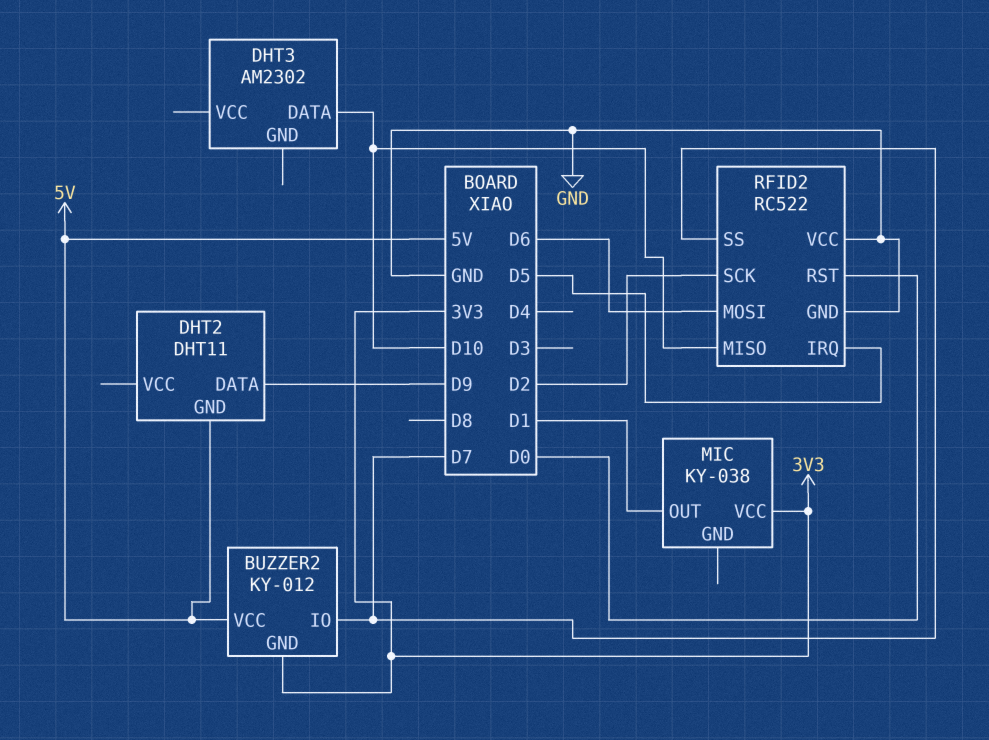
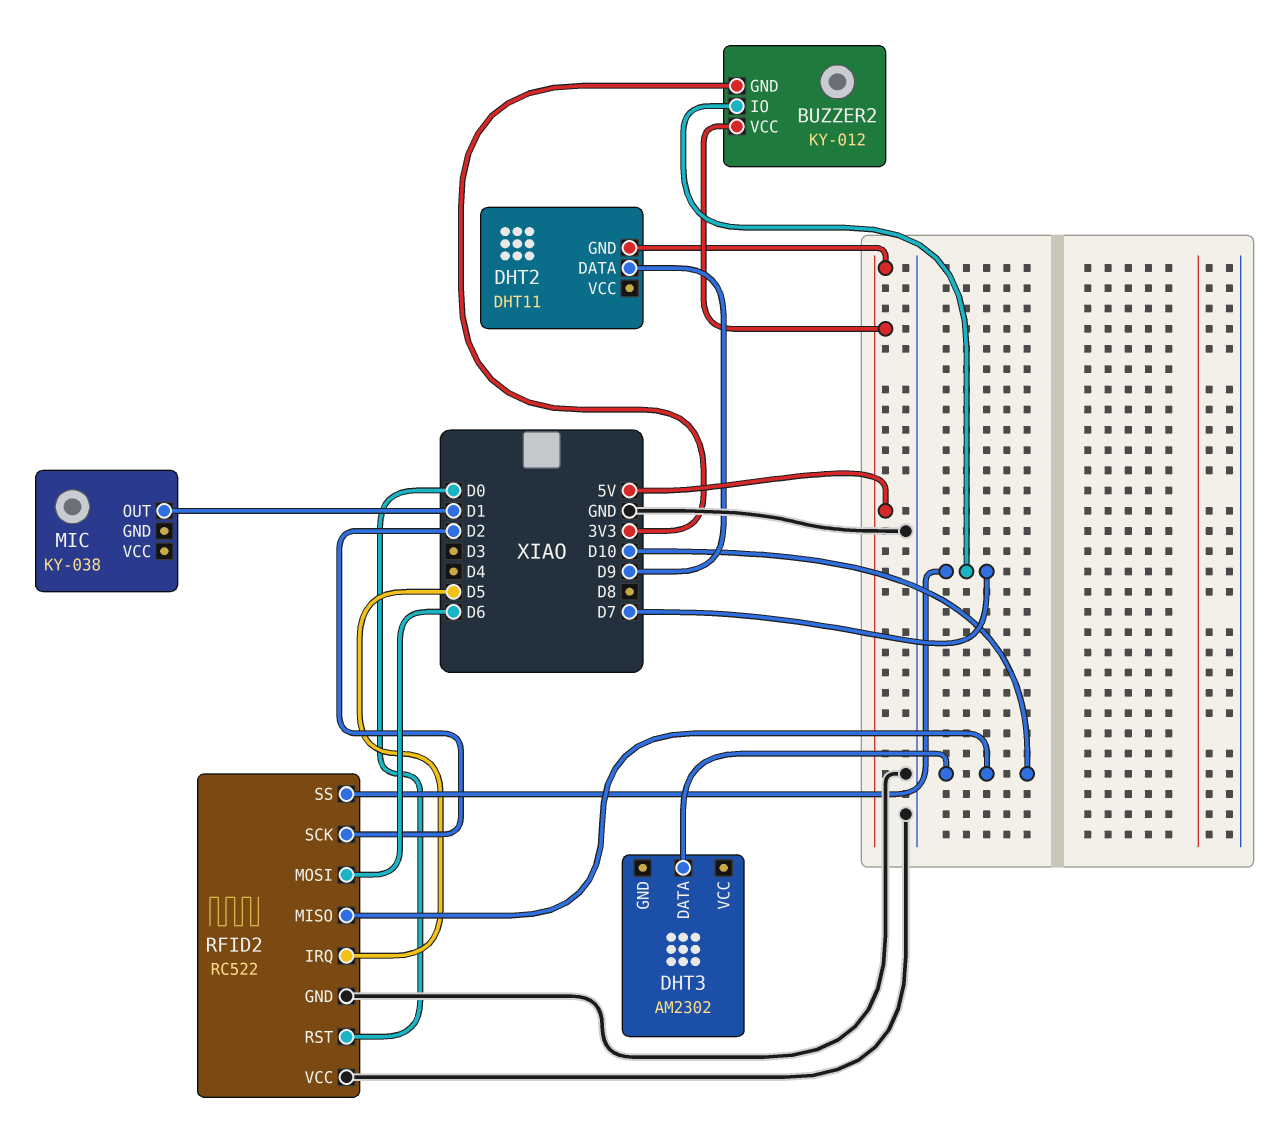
MIC pin VCC: 3V3 -> none

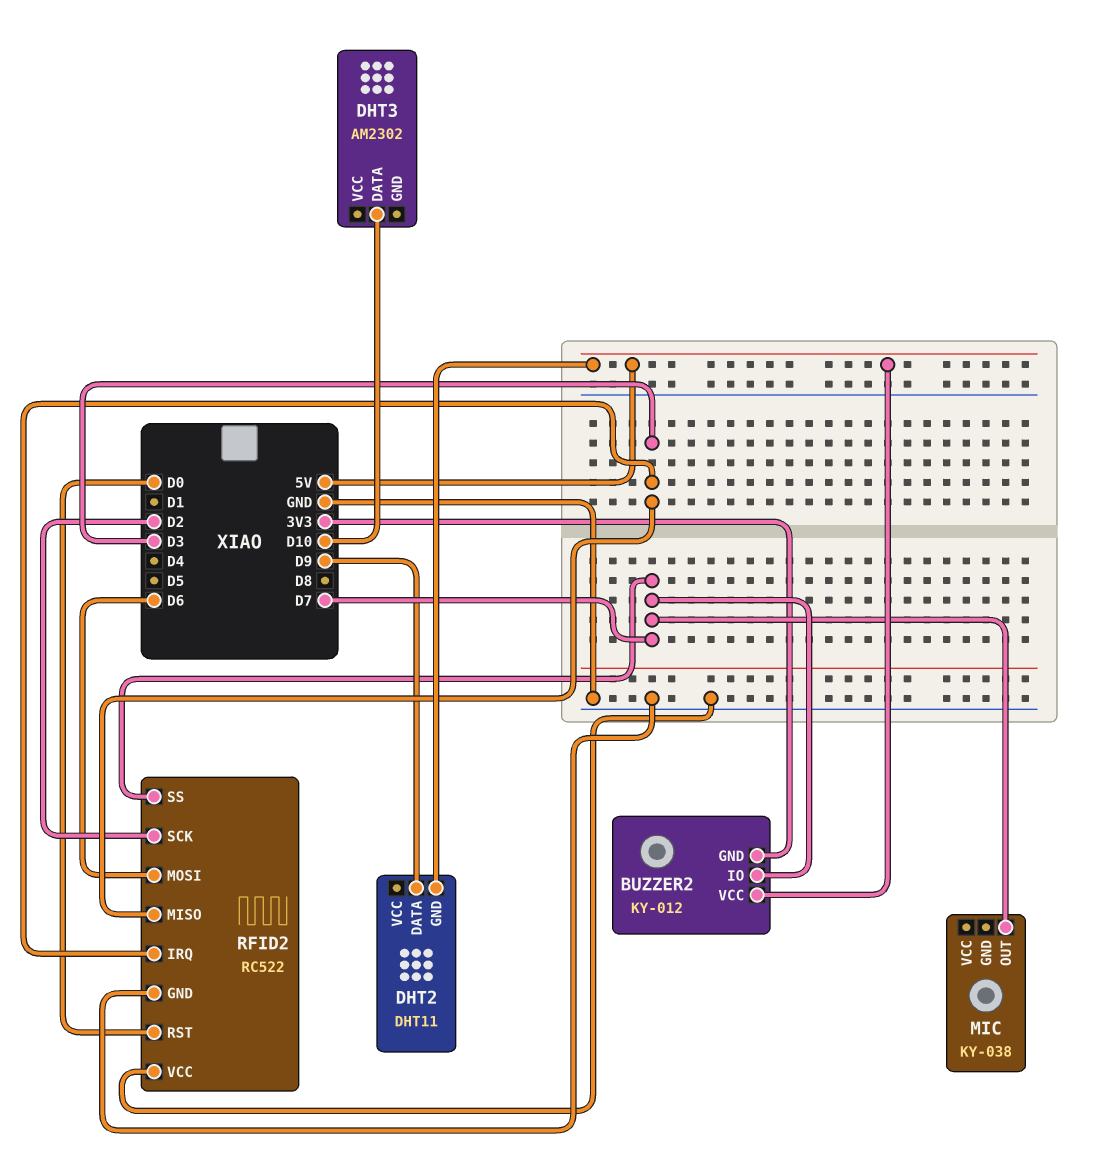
MIC pin OUT: D1 -> D7
RFID2 pin IRQ: D5 -> D3
RFID2 pin MISO: D10 -> D3

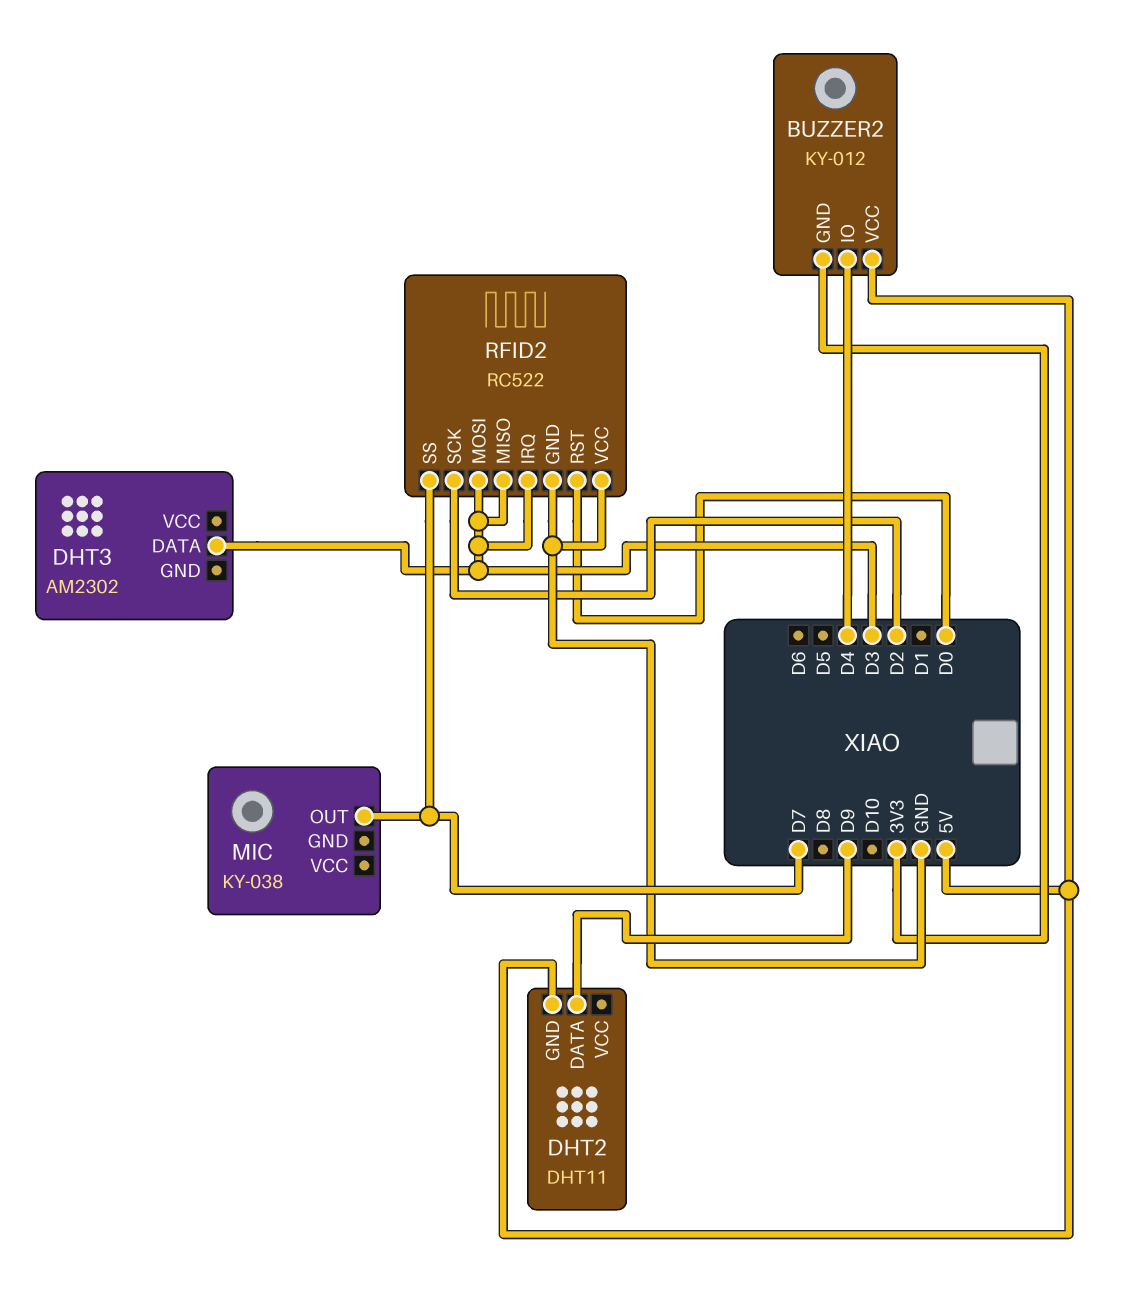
BUZZER2 pin IO: D7 -> D4
DHT3 pin DATA: D10 -> D3
RFID2 pin MOSI: D6 -> D3

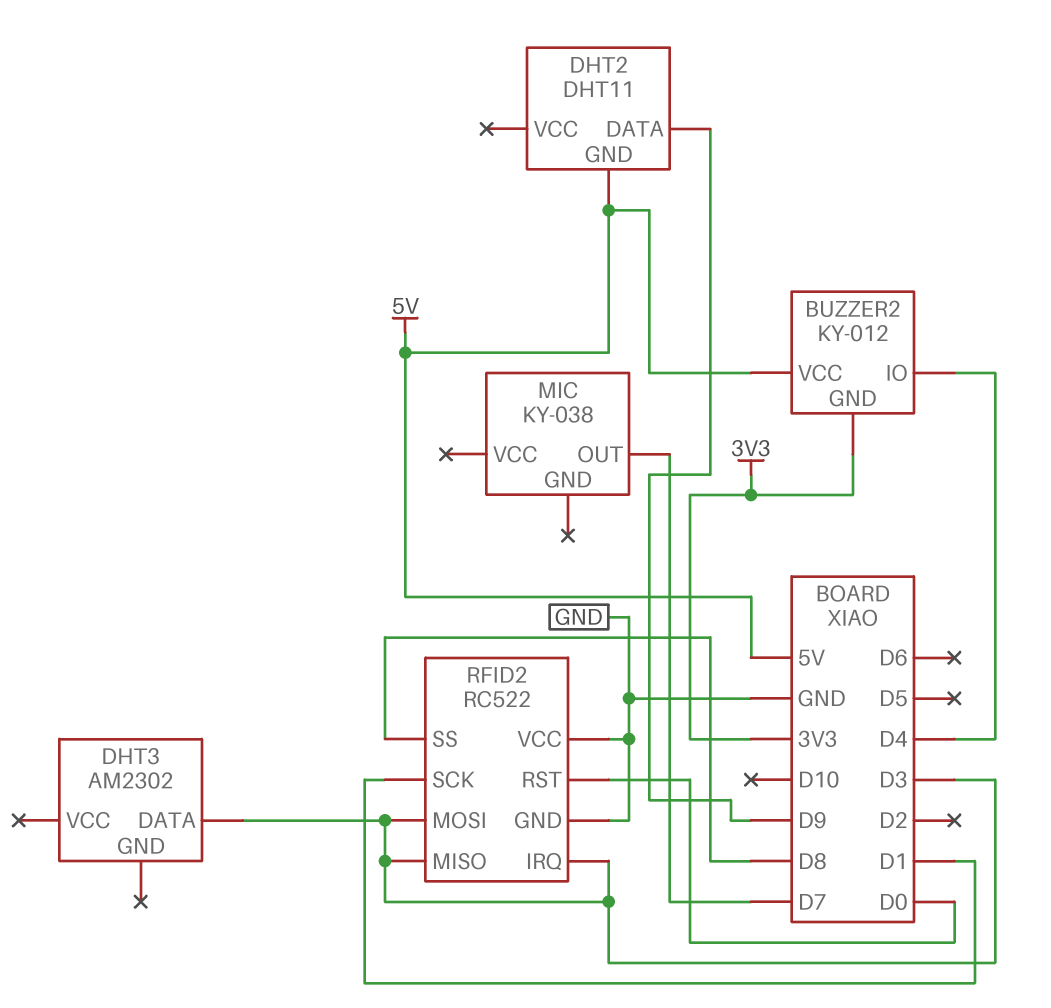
RFID2 pin SCK: D2 -> D1
RFID2 pin SS: D7 -> D8

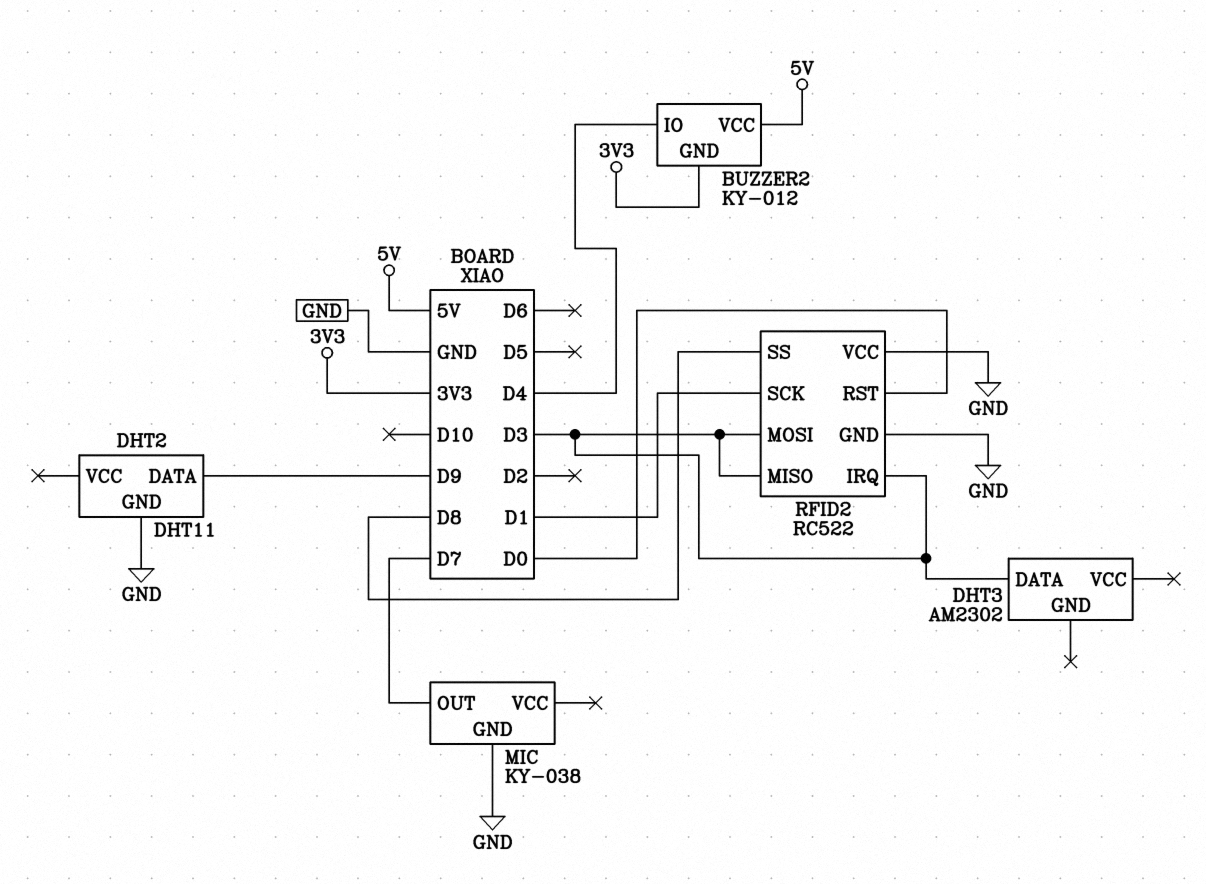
DHT2 pin GND: 5V -> GND
MIC pin GND: none -> GND

